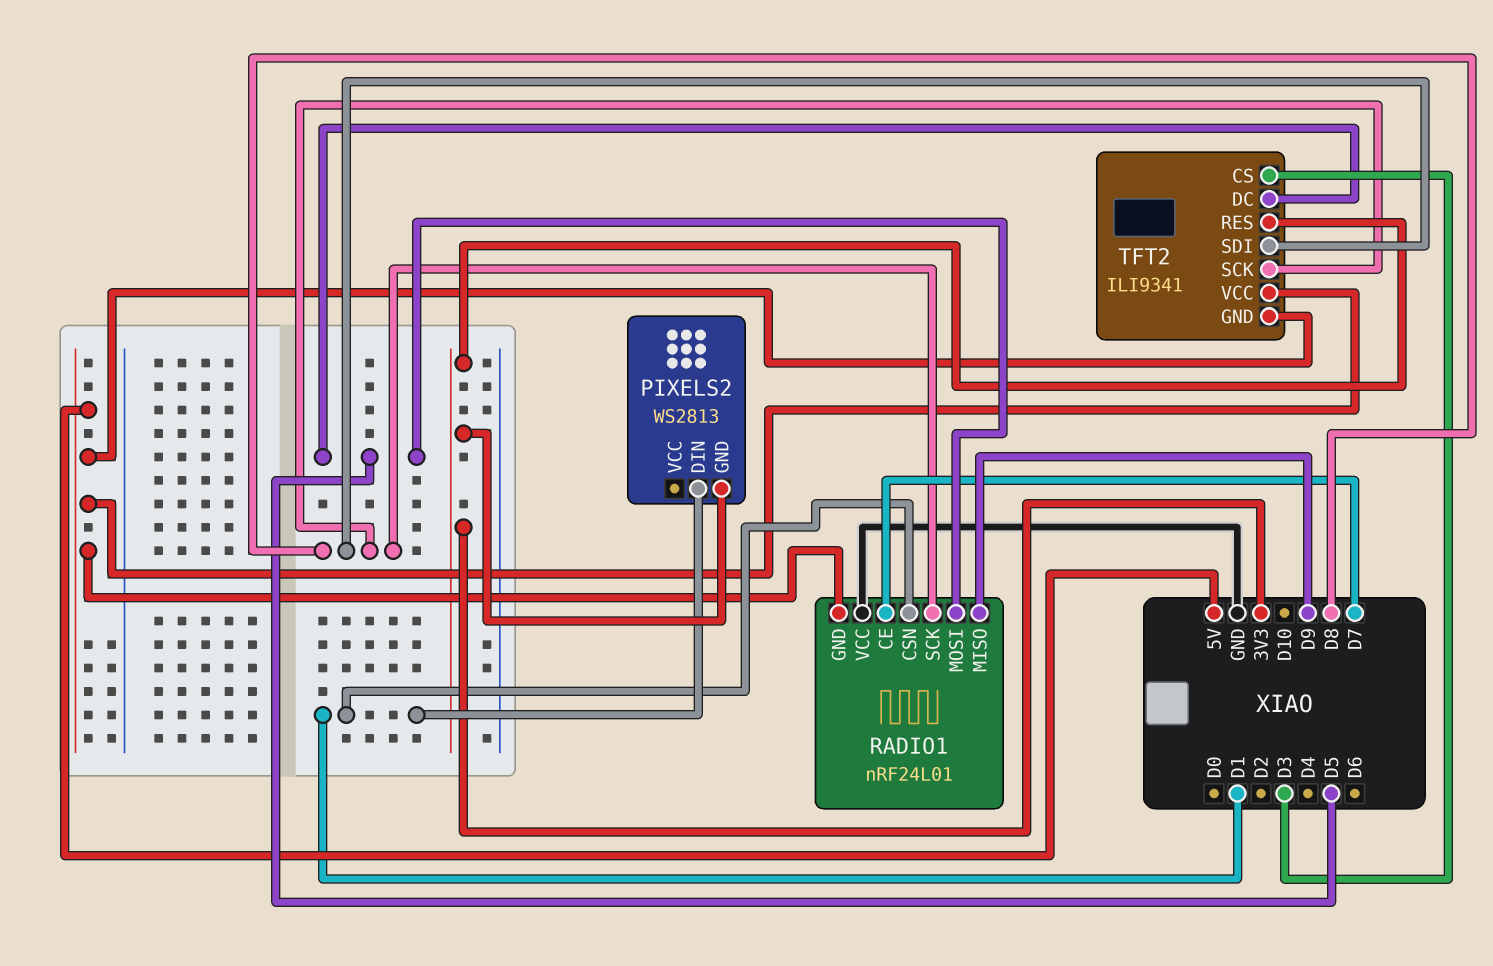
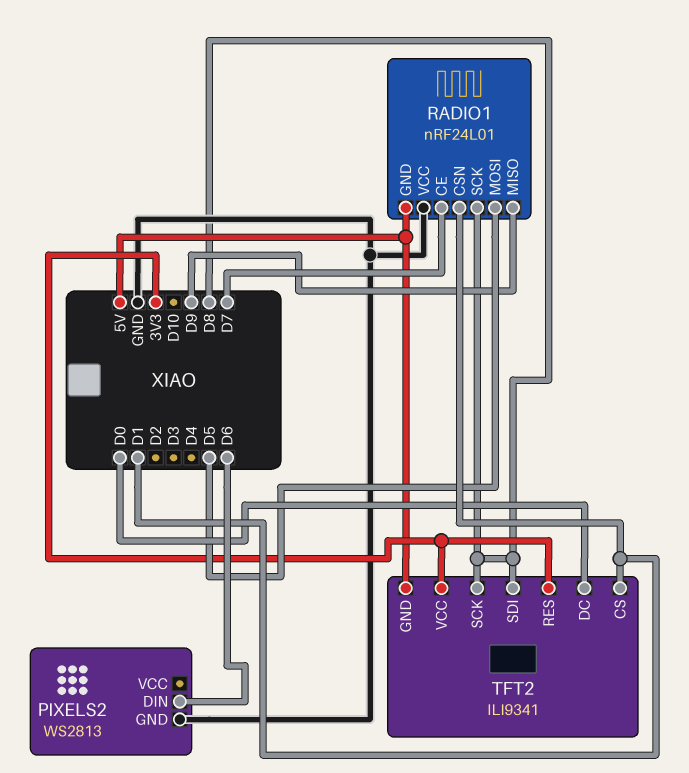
PIXELS2 pin DIN: D1 -> D6
PIXELS2 pin GND: 3V3 -> GND
TFT2 pin CS: D3 -> D1
TFT2 pin DC: D5 -> D0
TFT2 pin VCC: 5V -> 3V3

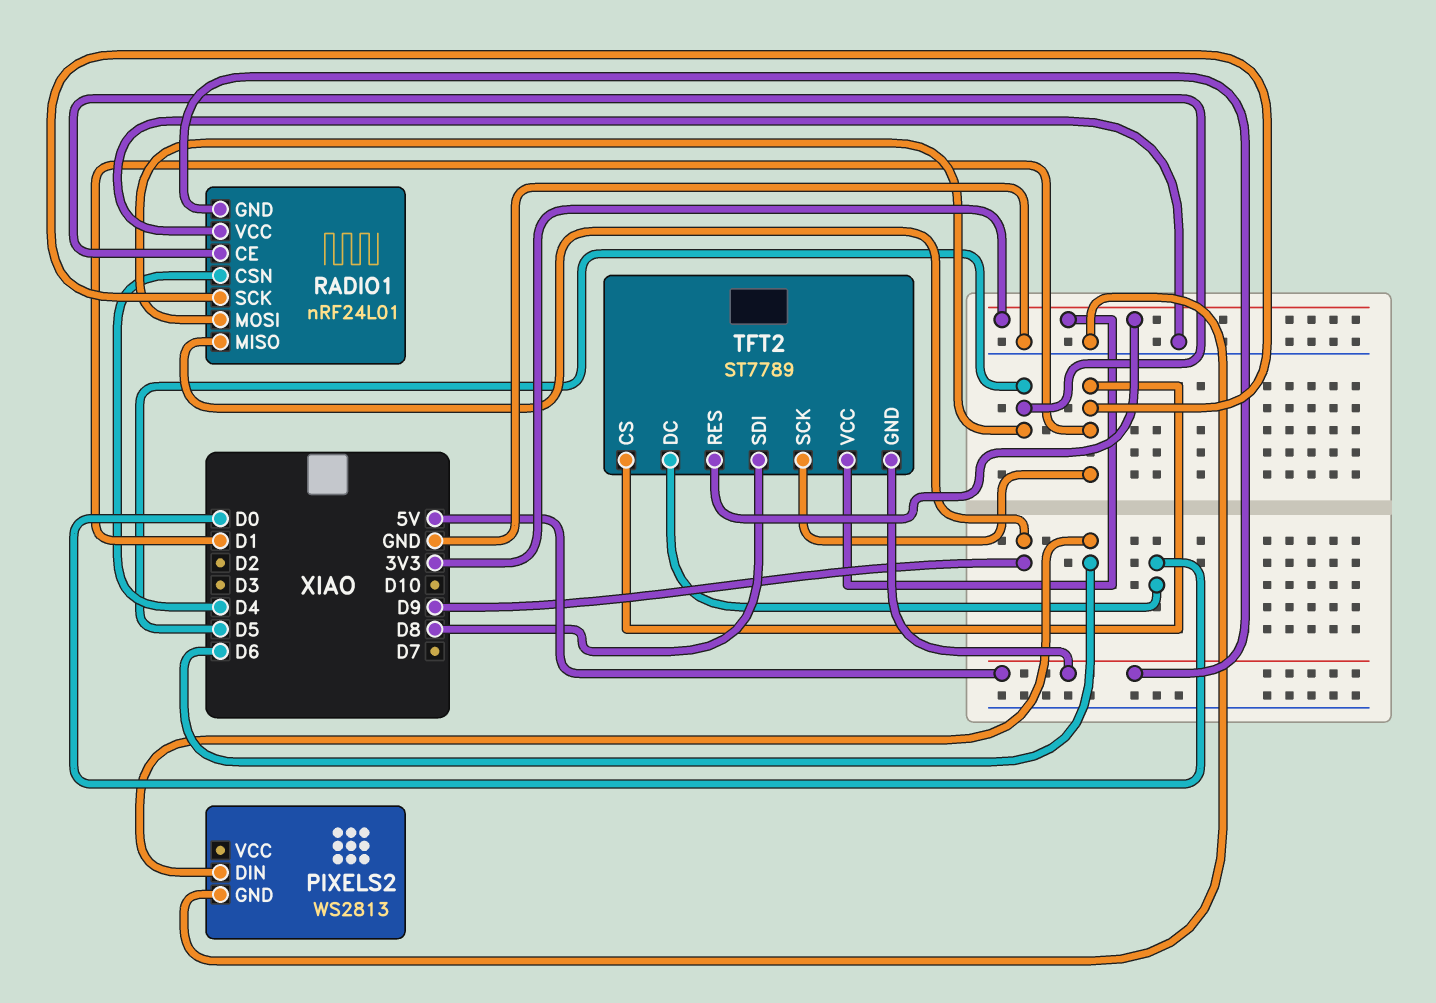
RADIO1 pin CE: D7 -> D5
RADIO1 pin CSN: D1 -> D4
RADIO1 pin SCK: D8 -> D1
TFT2: ILI9341 -> ST7789
TFT2 pin SCK: D8 -> D1

